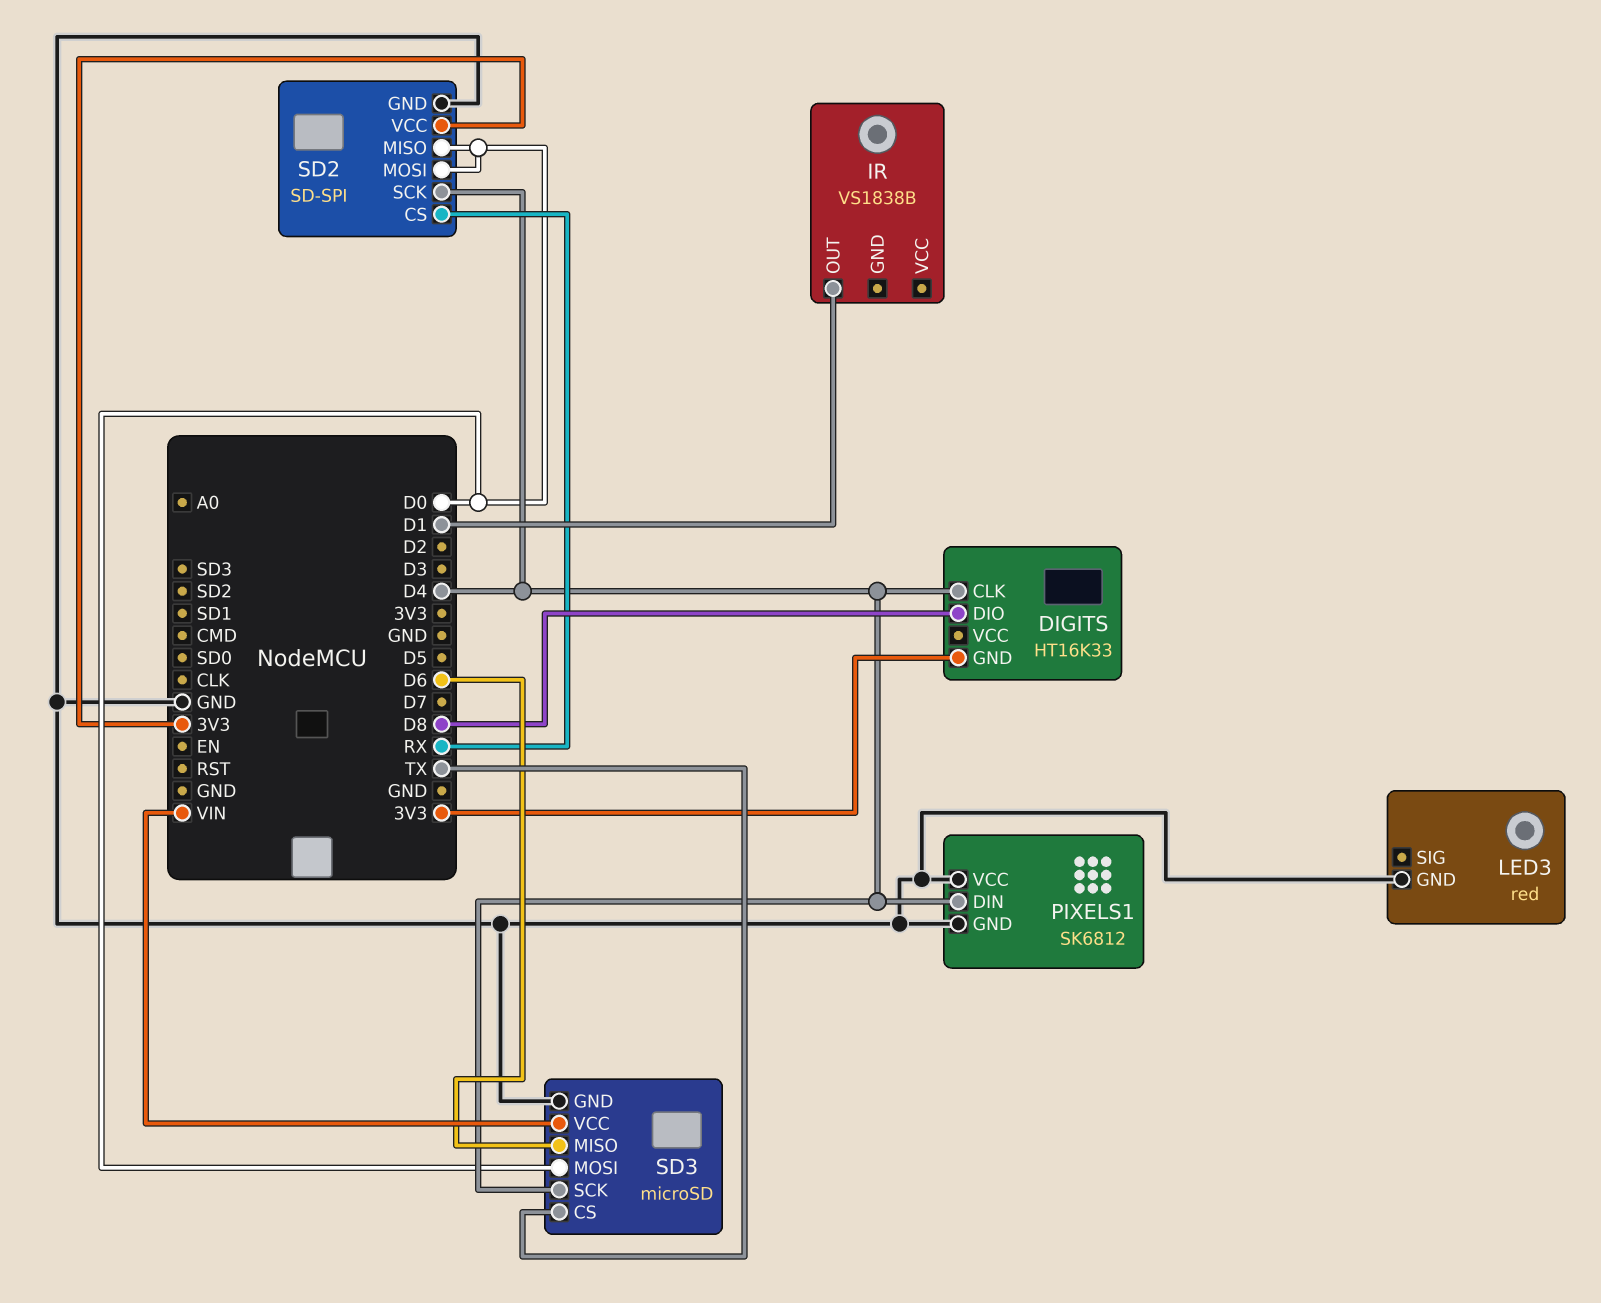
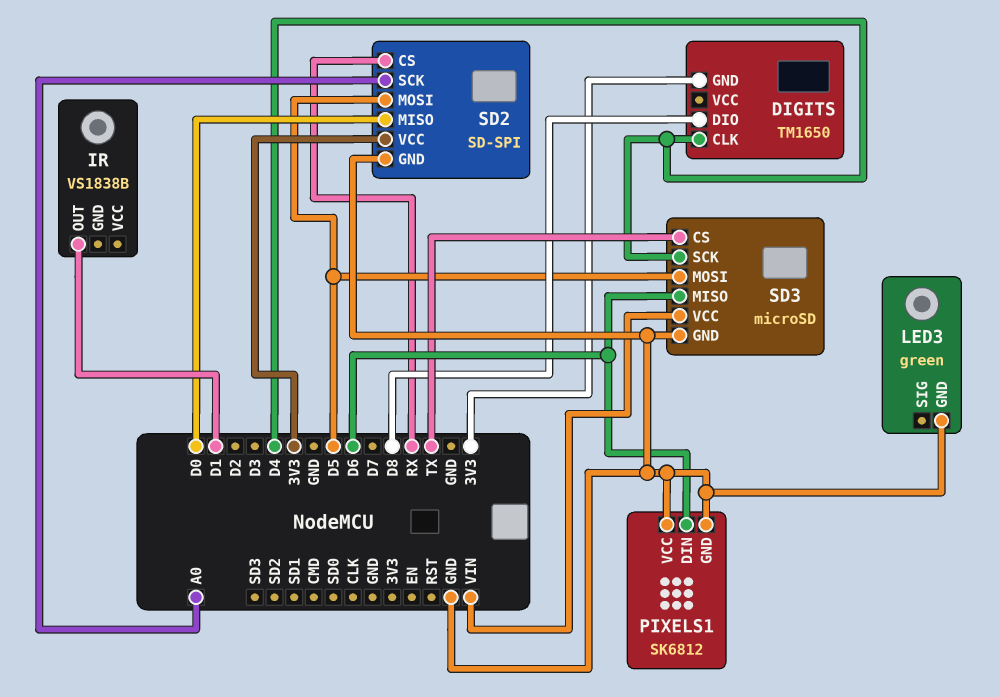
DIGITS: HT16K33 -> TM1650
LED3: red -> green
PIXELS1 pin DIN: D4 -> D6
SD2 pin MOSI: D0 -> D5
SD2 pin SCK: D4 -> A0
SD3 pin MOSI: D0 -> D5

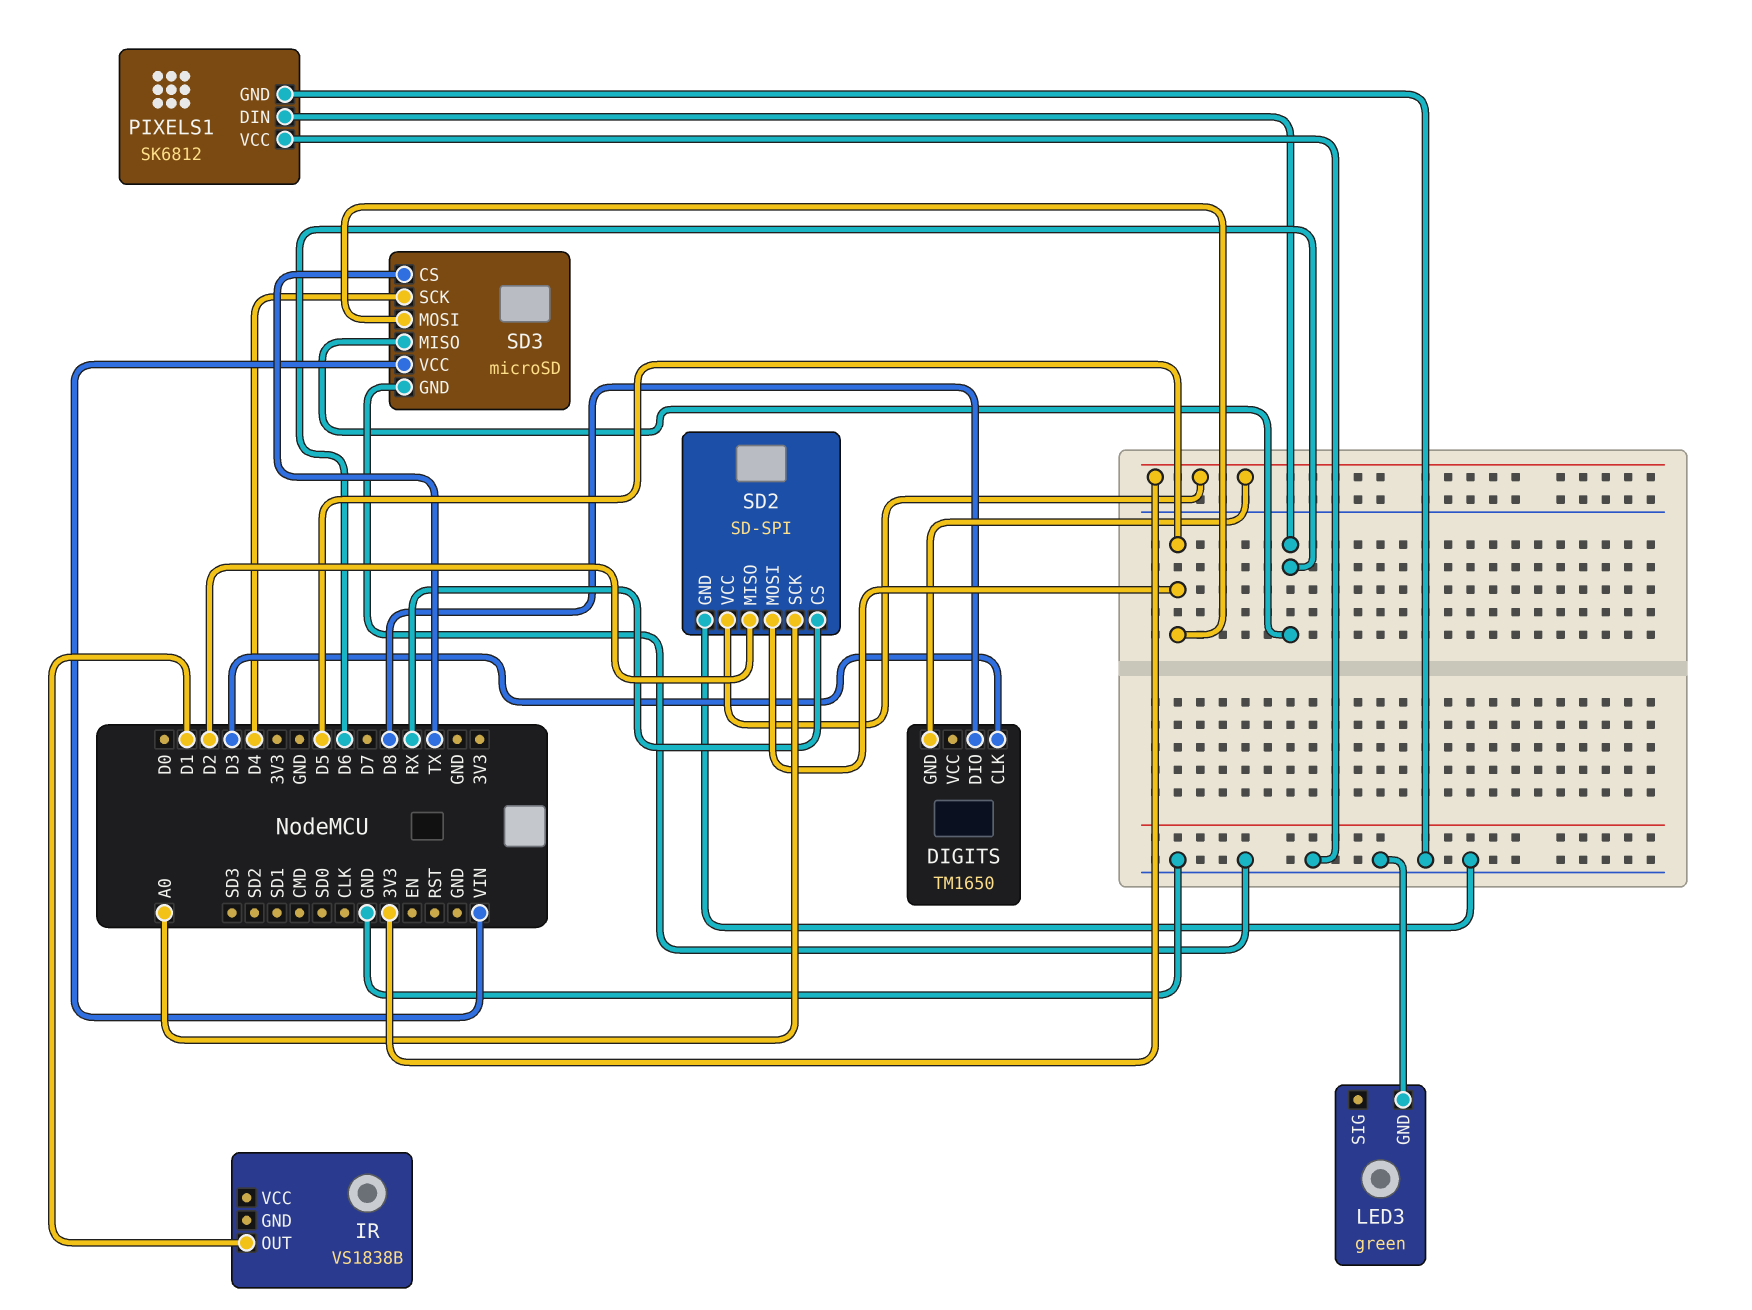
DIGITS pin CLK: D4 -> D3
SD2 pin MISO: D0 -> D2

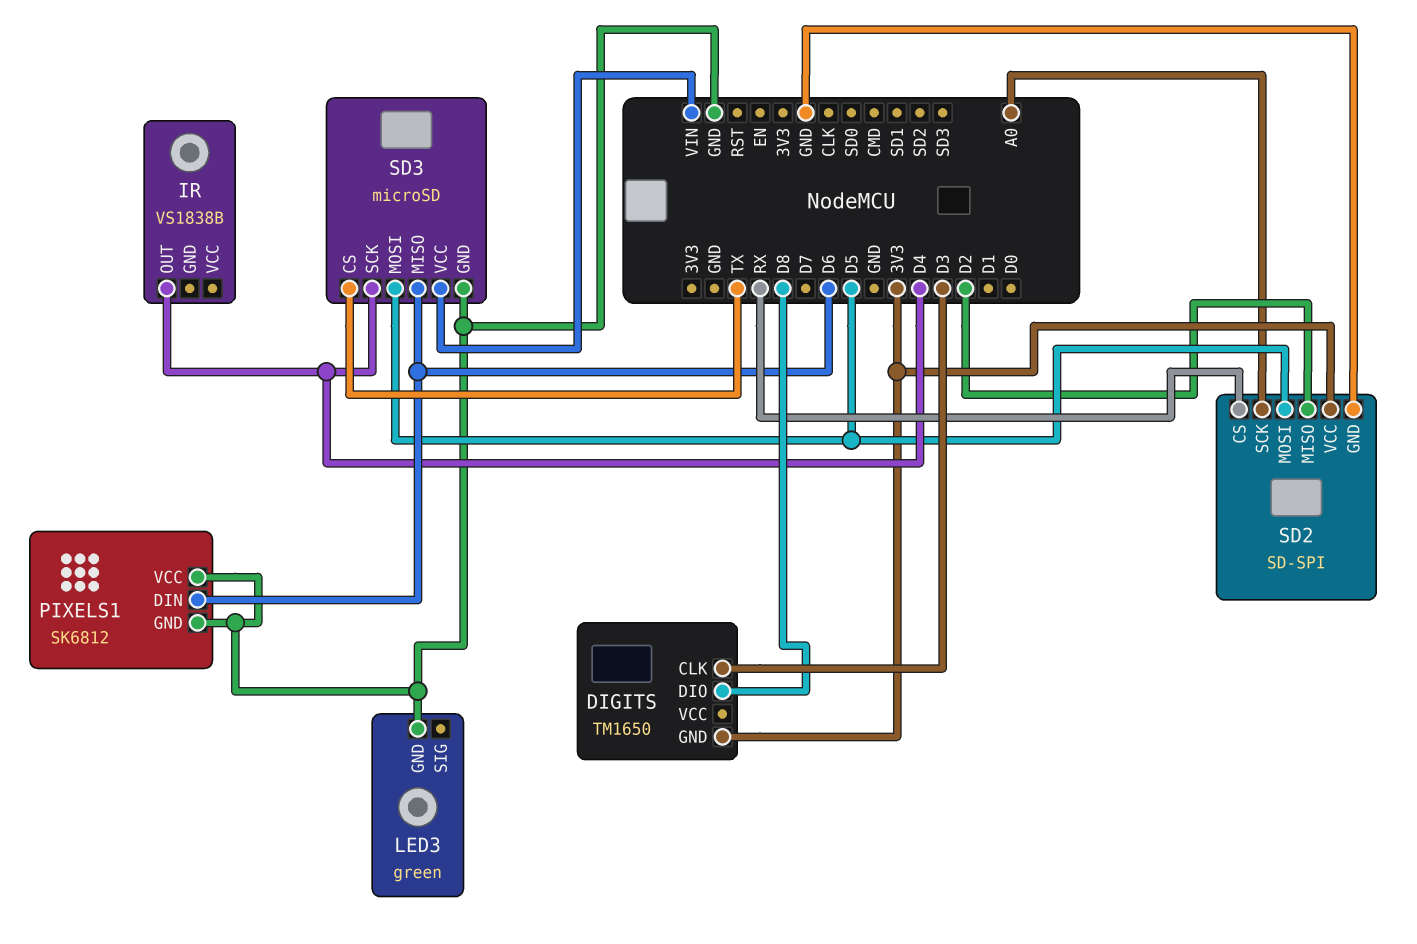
IR pin OUT: D1 -> D4

